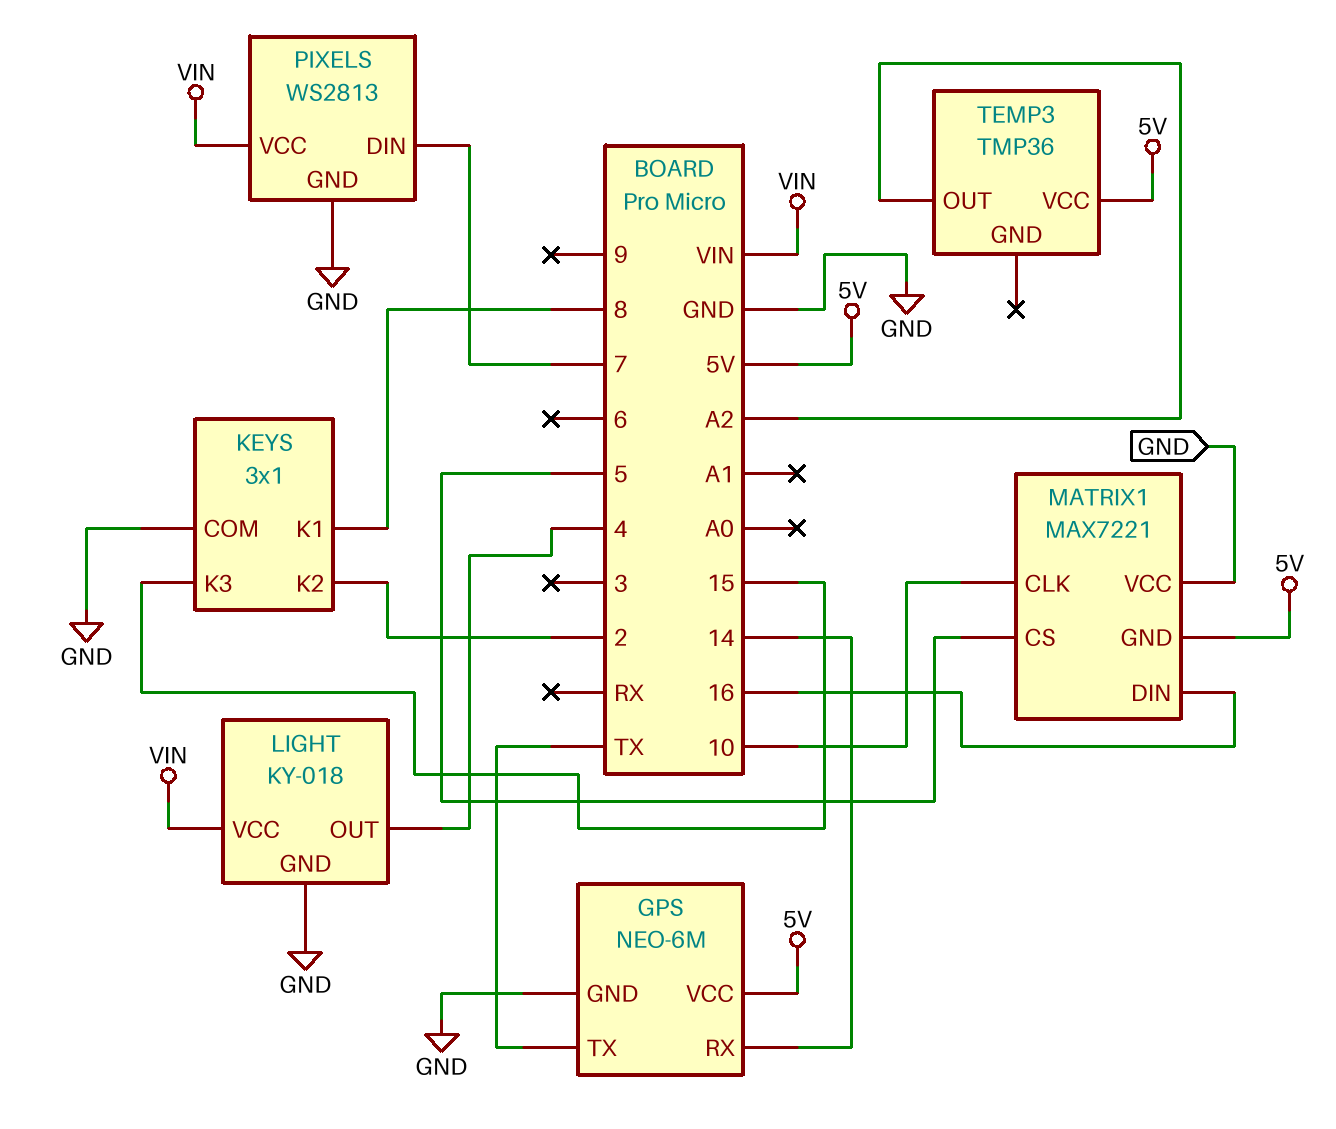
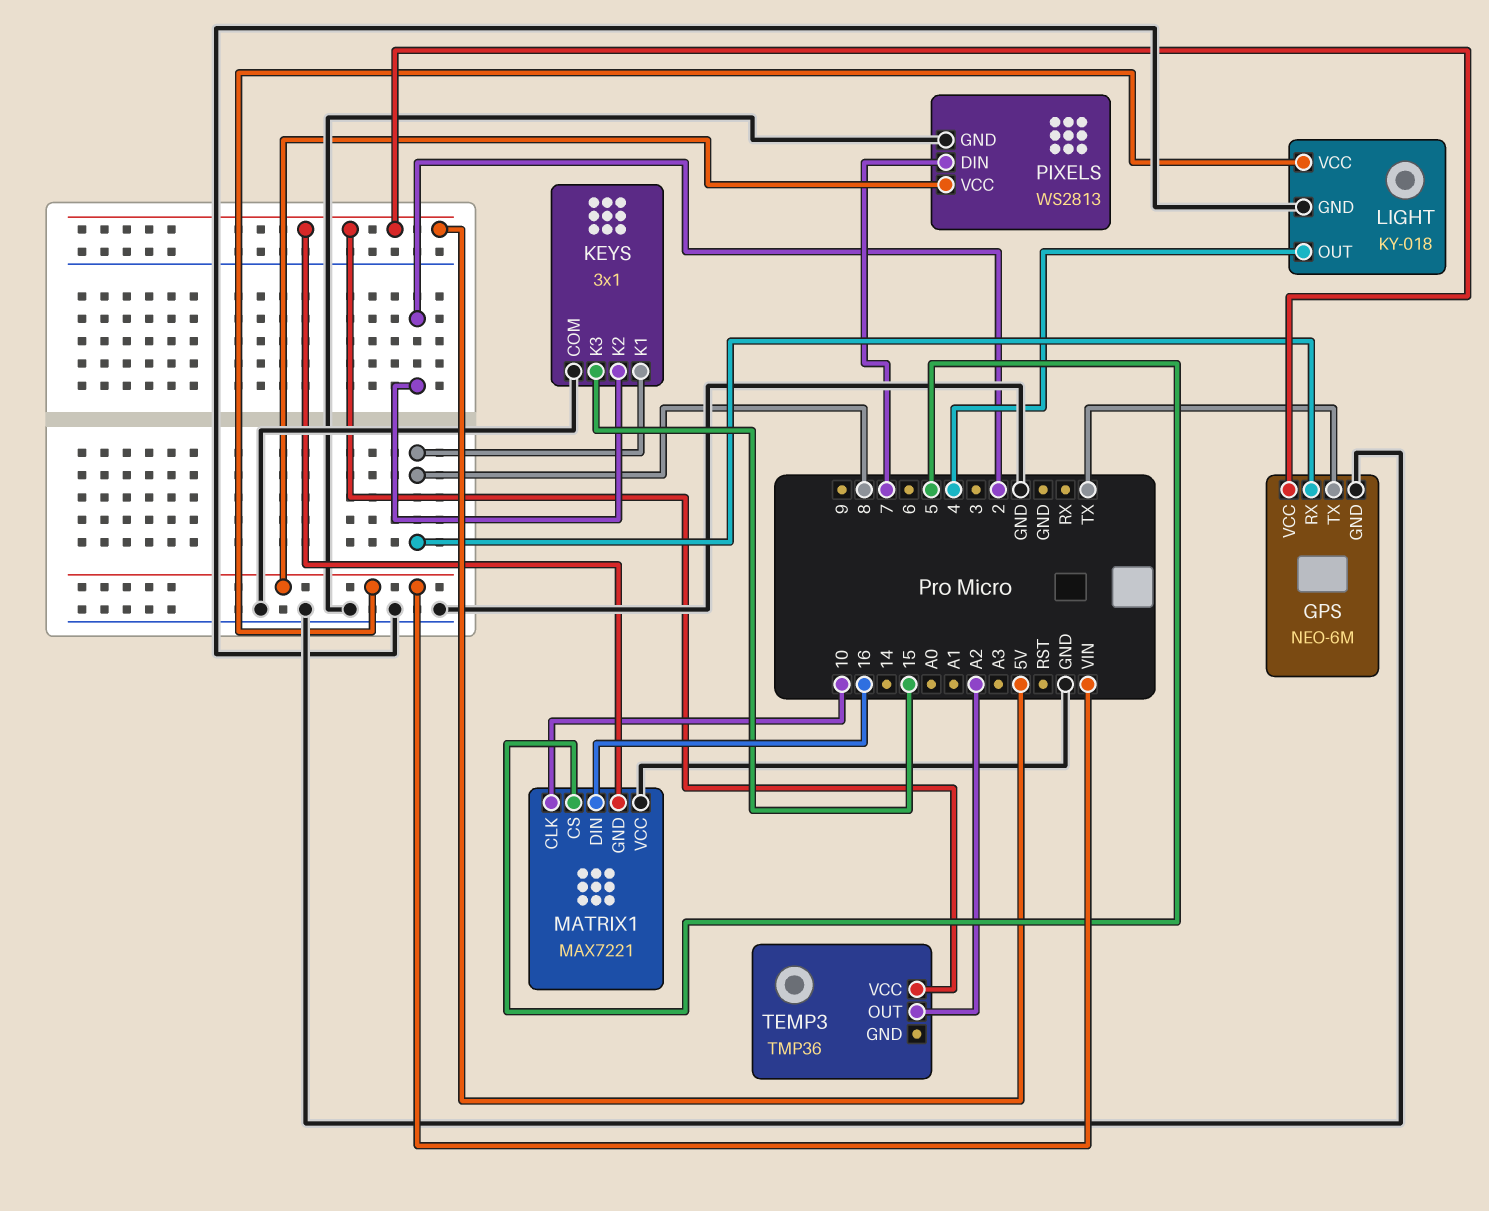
GPS pin RX: 14 -> 8

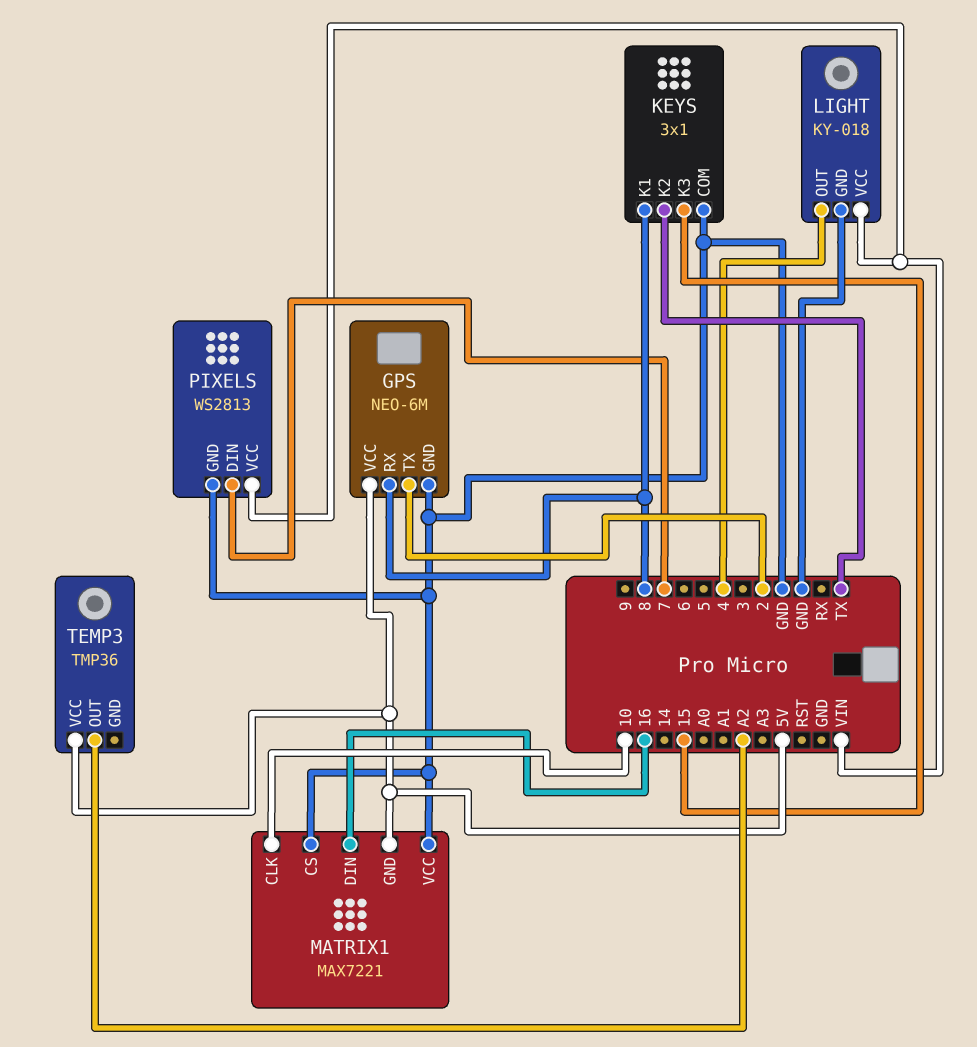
GPS pin TX: TX -> 2
KEYS pin K2: 2 -> TX
MATRIX1 pin CS: 5 -> GND

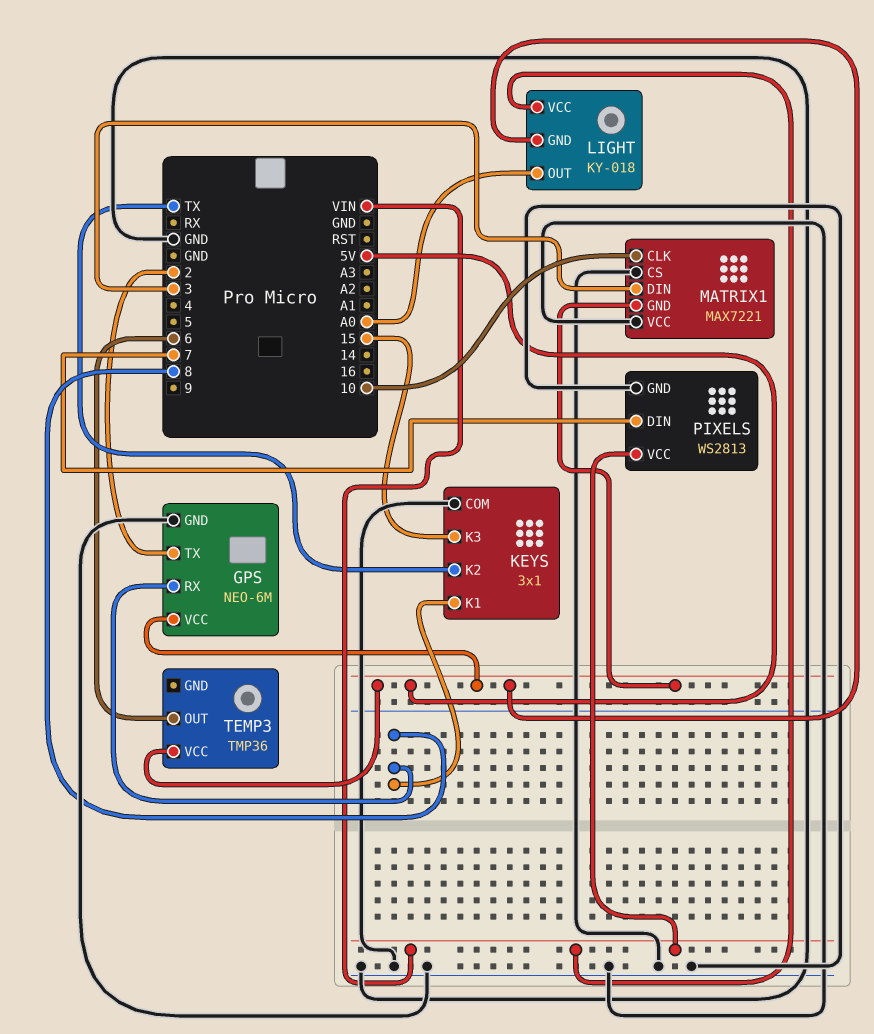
LIGHT pin GND: GND -> 5V
LIGHT pin OUT: 4 -> A0
MATRIX1 pin DIN: 16 -> 3
TEMP3 pin OUT: A2 -> 6

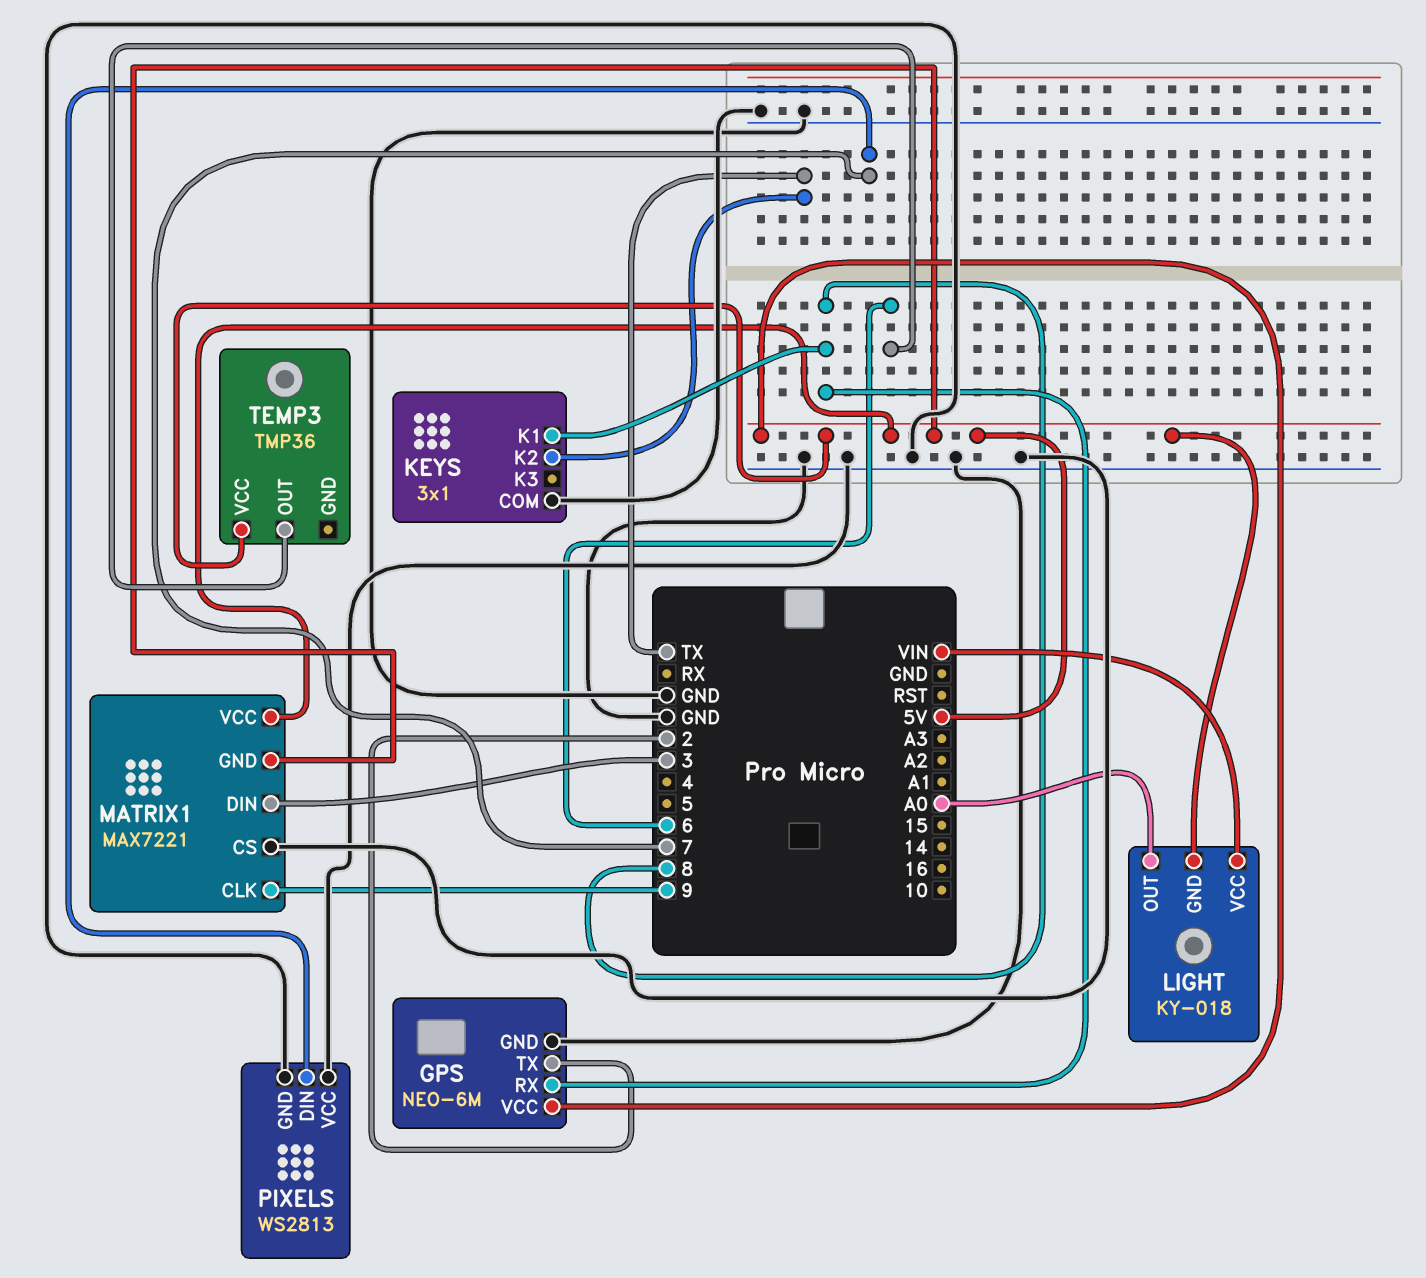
KEYS pin K3: 15 -> none
MATRIX1 pin CLK: 10 -> 9
MATRIX1 pin VCC: GND -> 5V
PIXELS pin VCC: VIN -> GND

